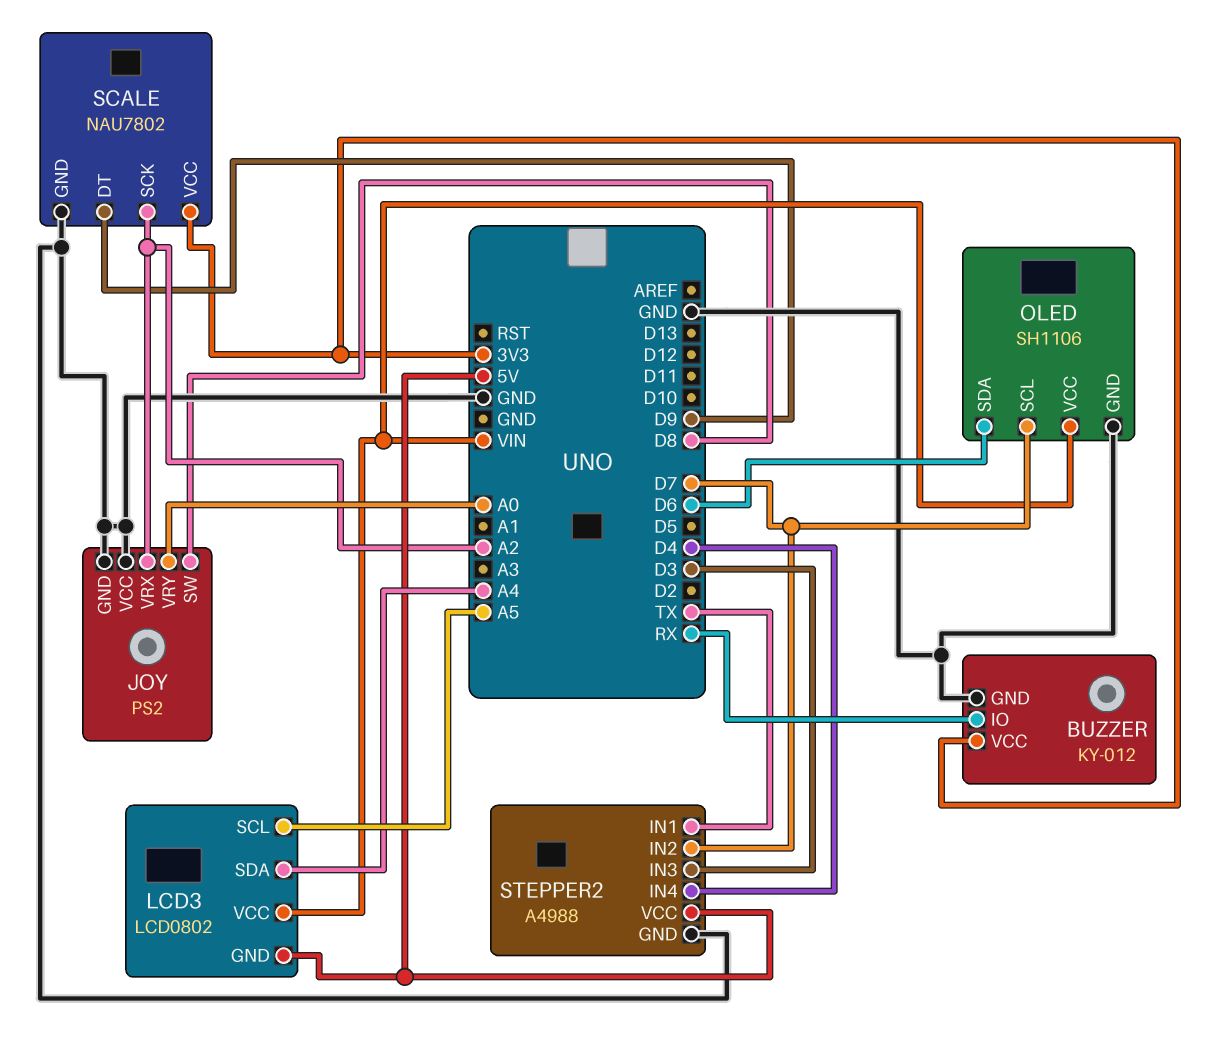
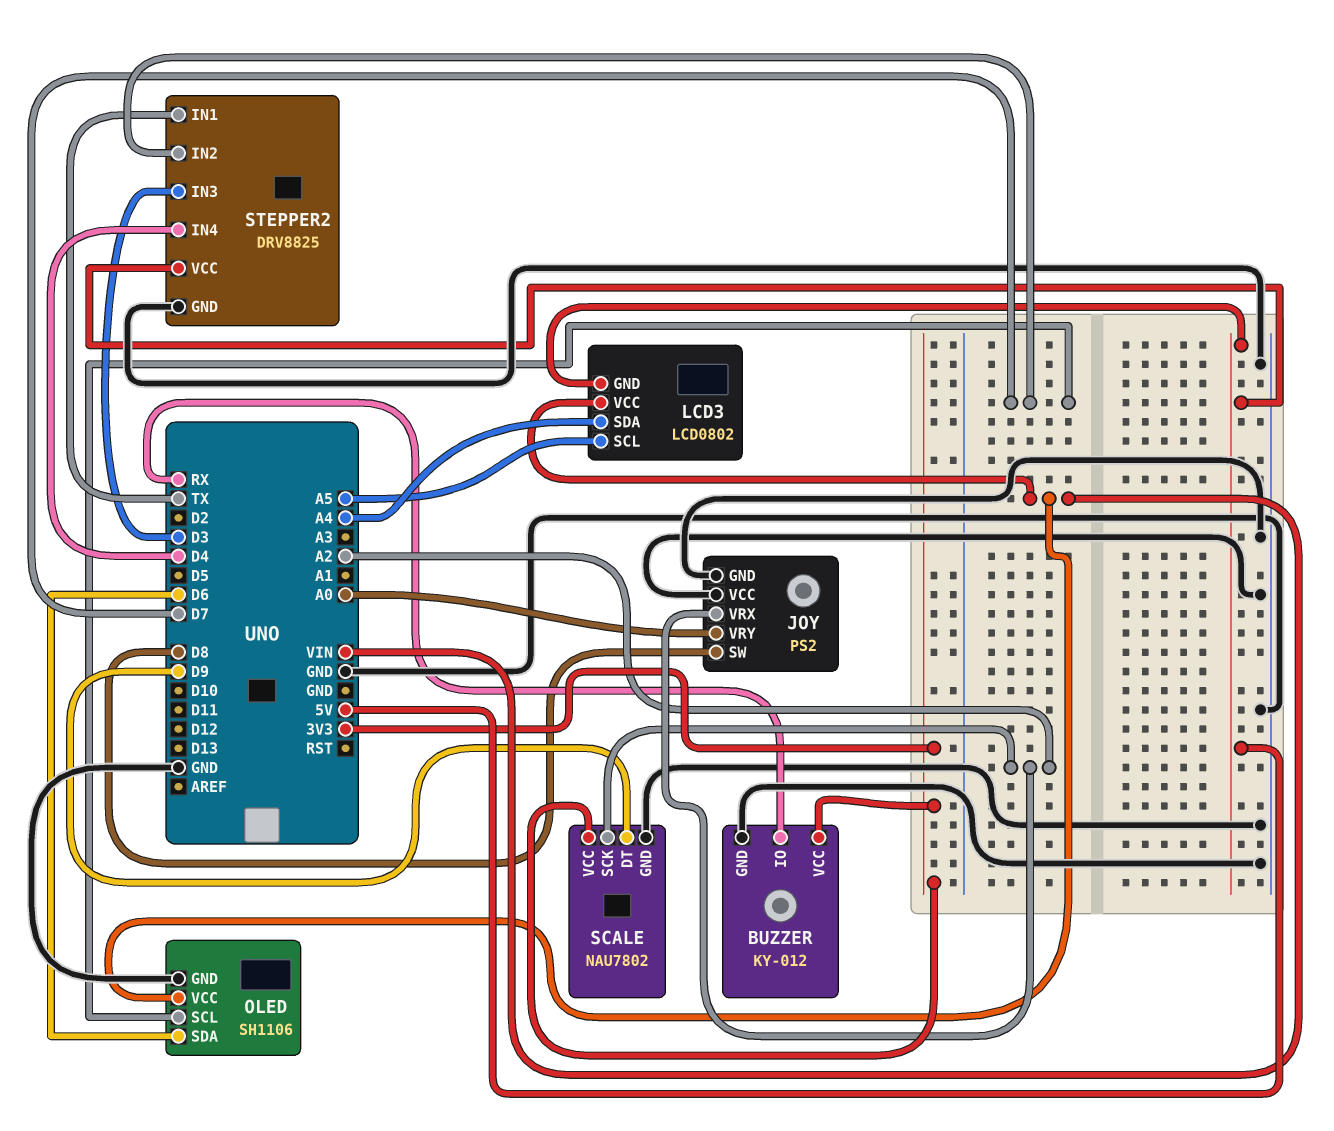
STEPPER2: A4988 -> DRV8825

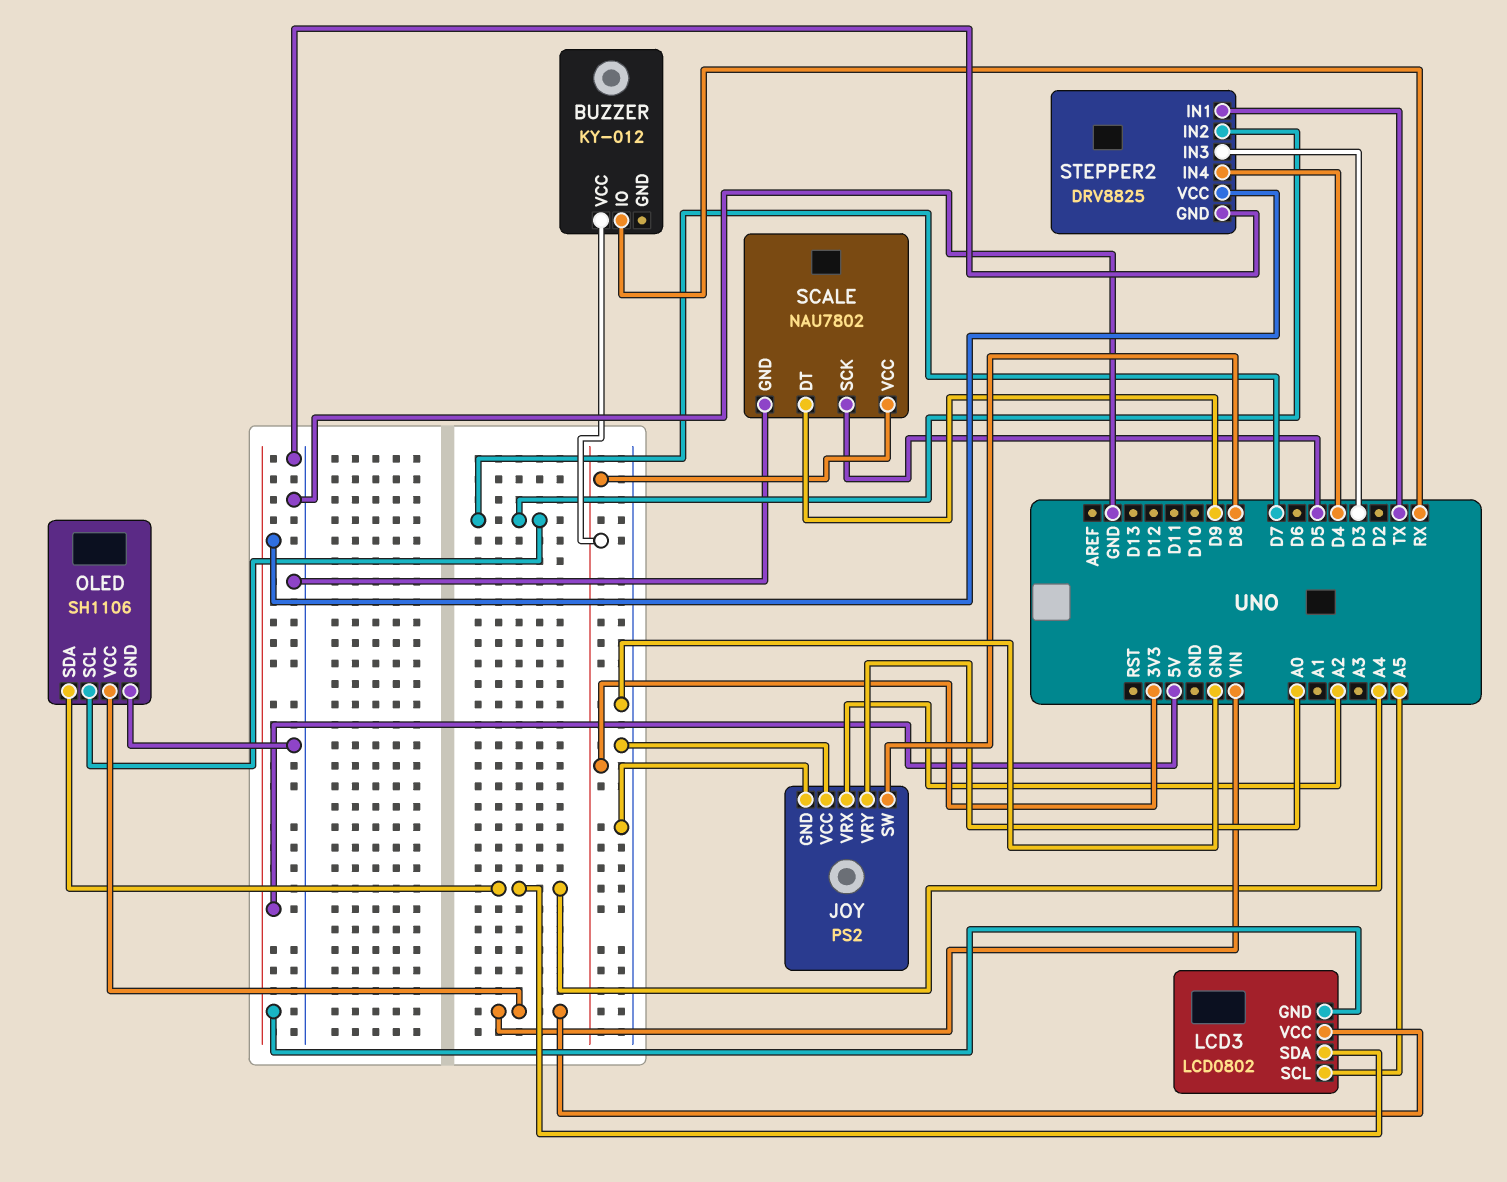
BUZZER pin GND: GND -> none
OLED pin SDA: D6 -> A4
SCALE pin SCK: A2 -> D5

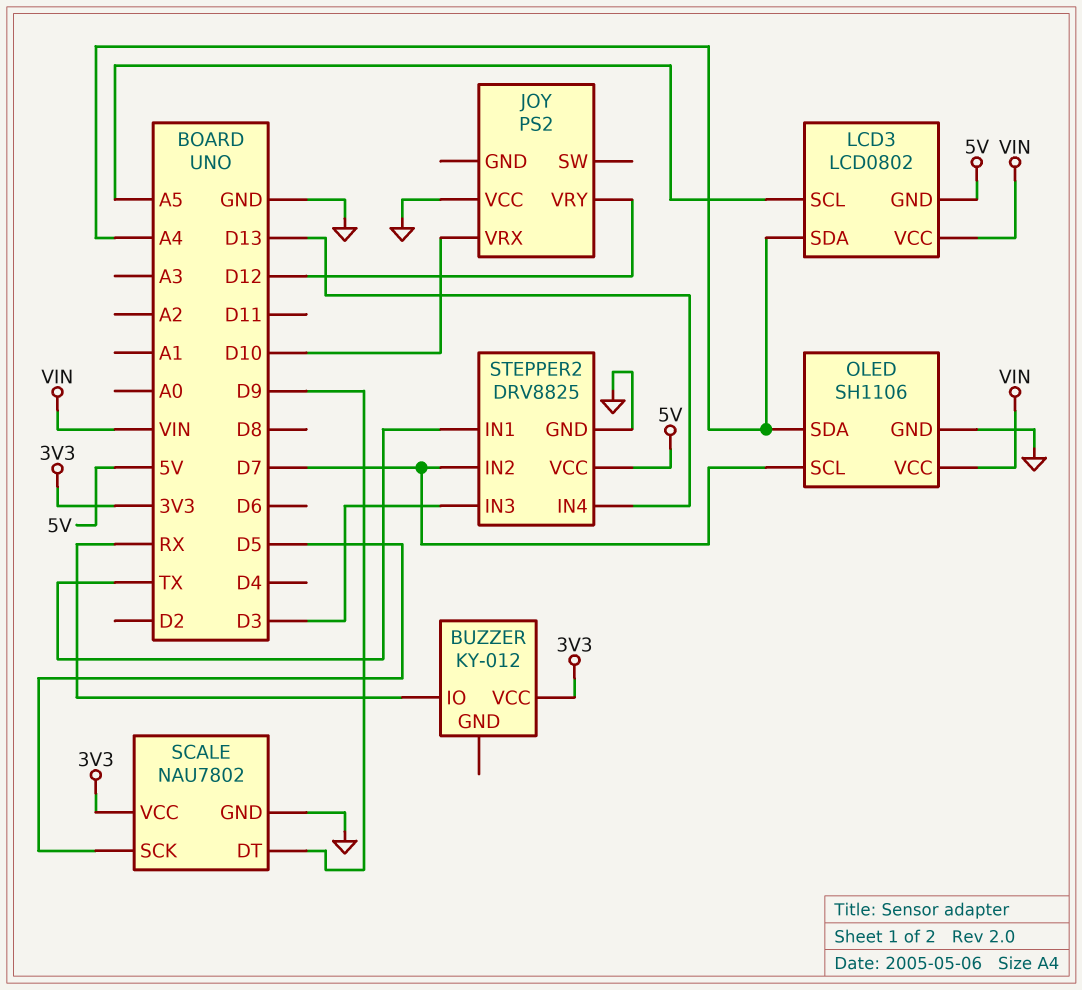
JOY pin GND: GND -> none
JOY pin SW: D8 -> none
JOY pin VRX: A2 -> D10
JOY pin VRY: A0 -> D12
STEPPER2 pin IN4: D4 -> D13

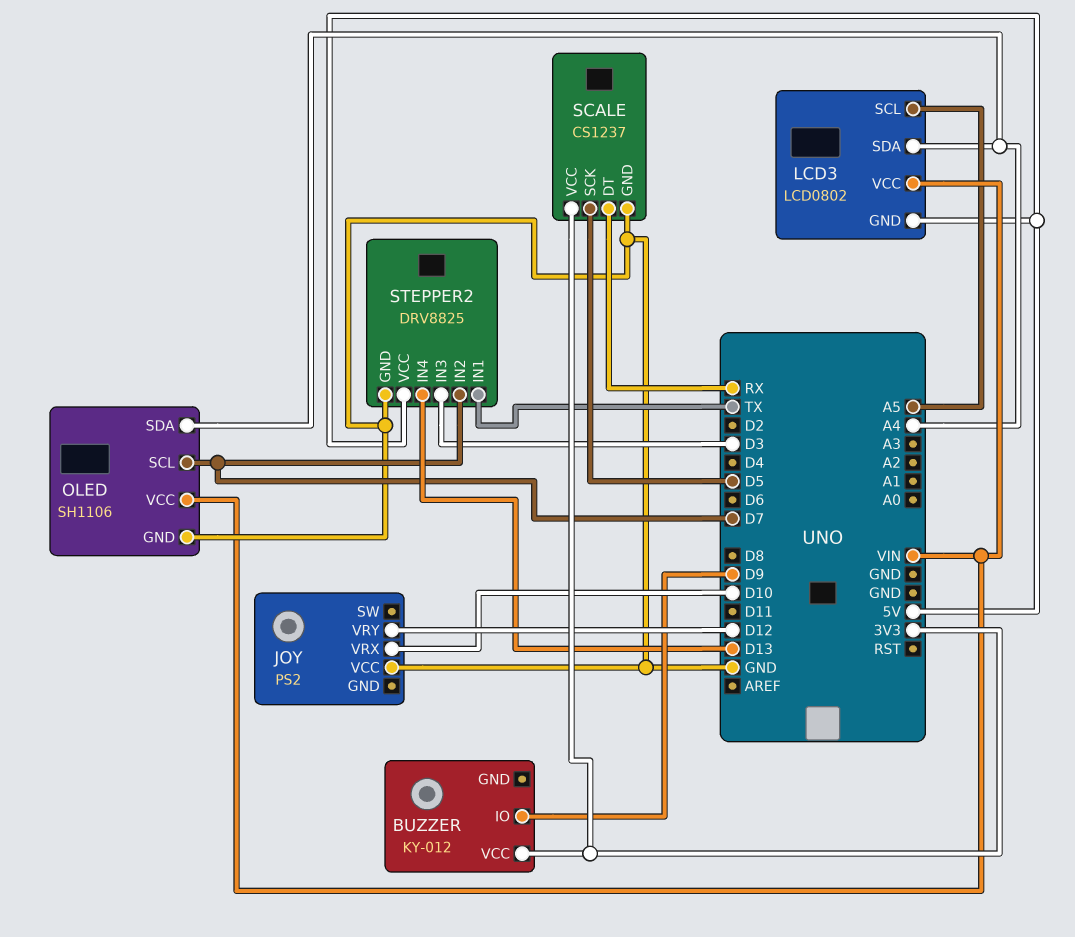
BUZZER pin IO: RX -> D9
SCALE: NAU7802 -> CS1237
SCALE pin DT: D9 -> RX

